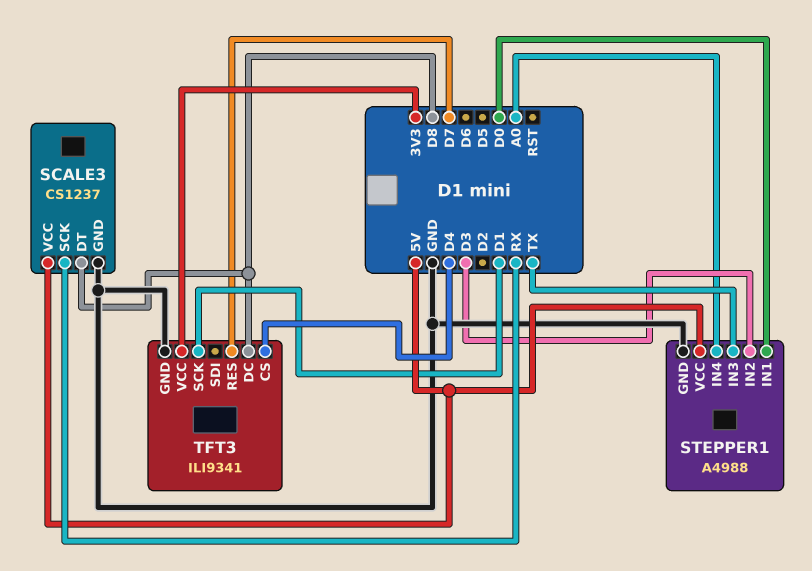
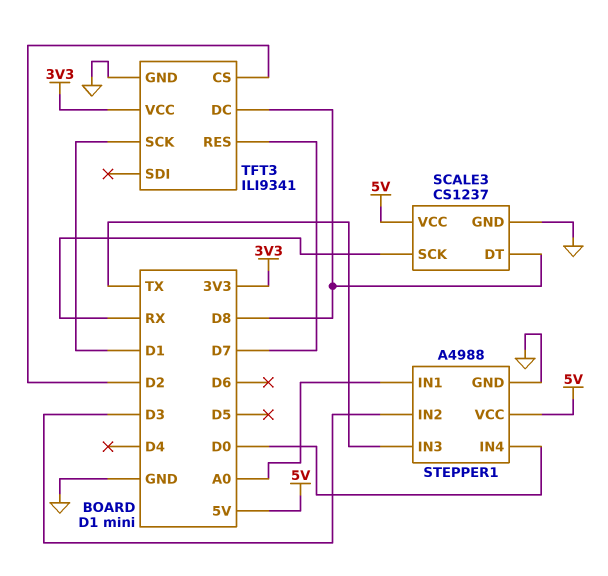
STEPPER1 pin IN1: D0 -> A0
STEPPER1 pin IN4: A0 -> D0
TFT3 pin CS: D4 -> D2

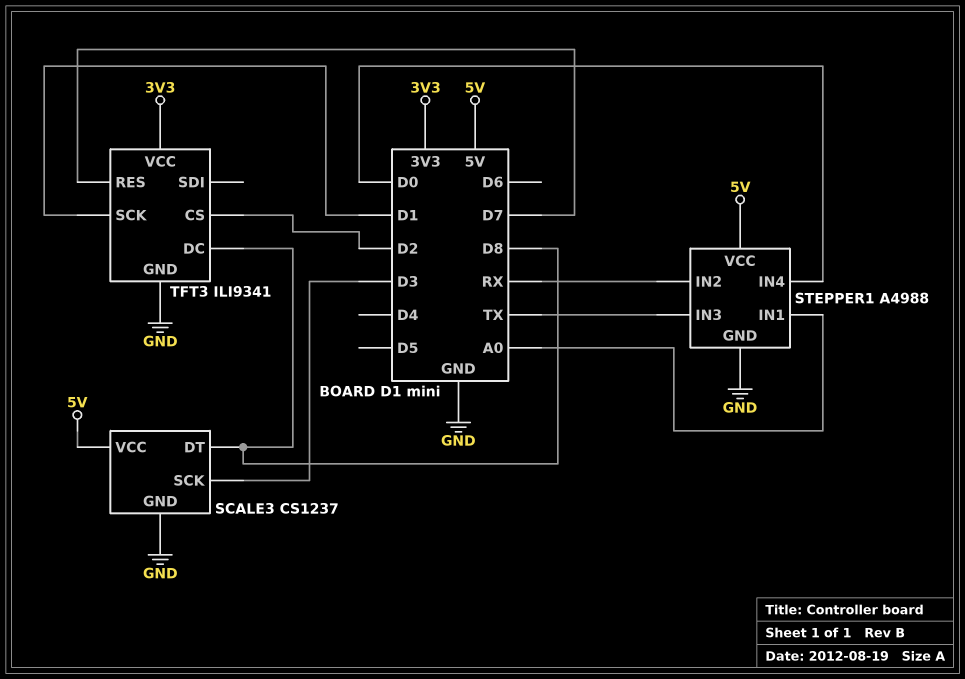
SCALE3 pin SCK: RX -> D3
STEPPER1 pin IN2: D3 -> RX

